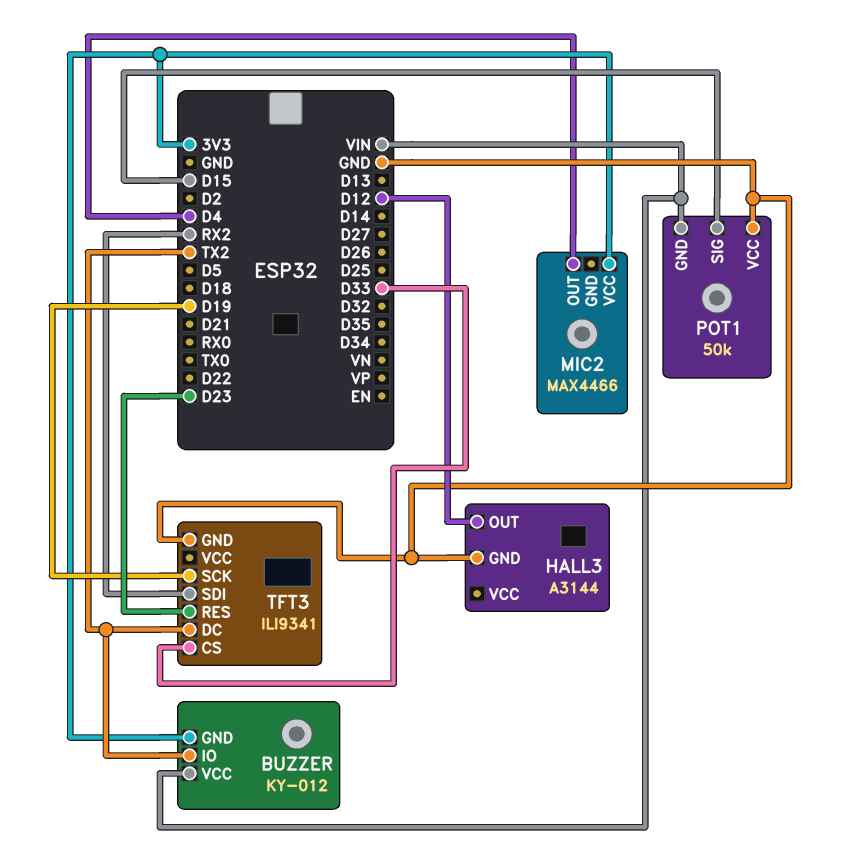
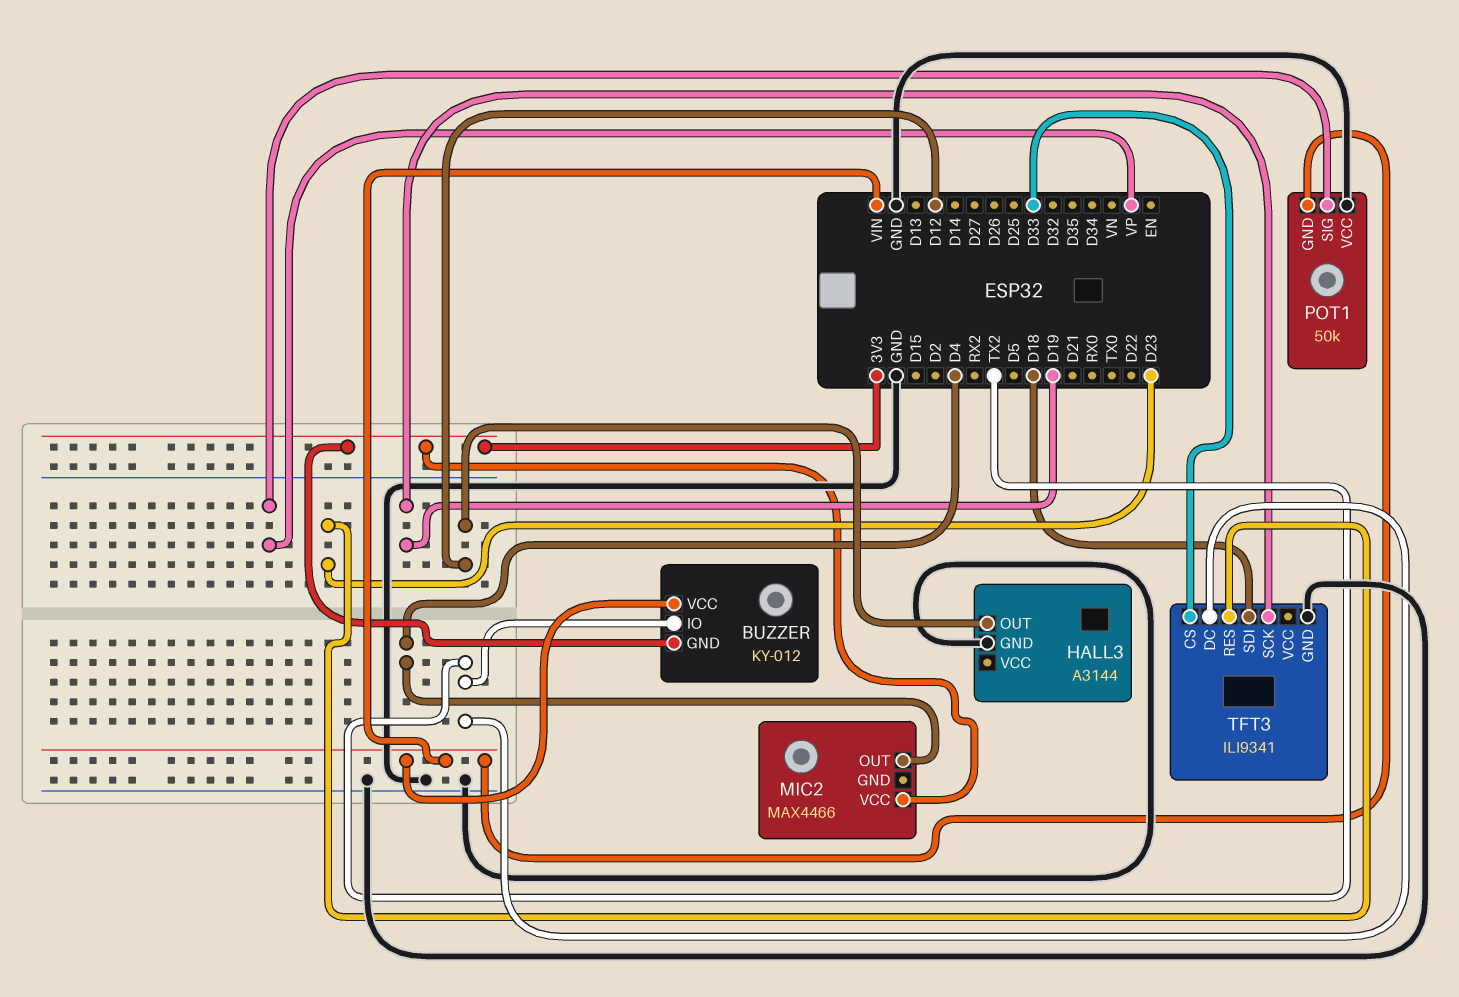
POT1 pin SIG: D15 -> VP
TFT3 pin SDI: RX2 -> D18

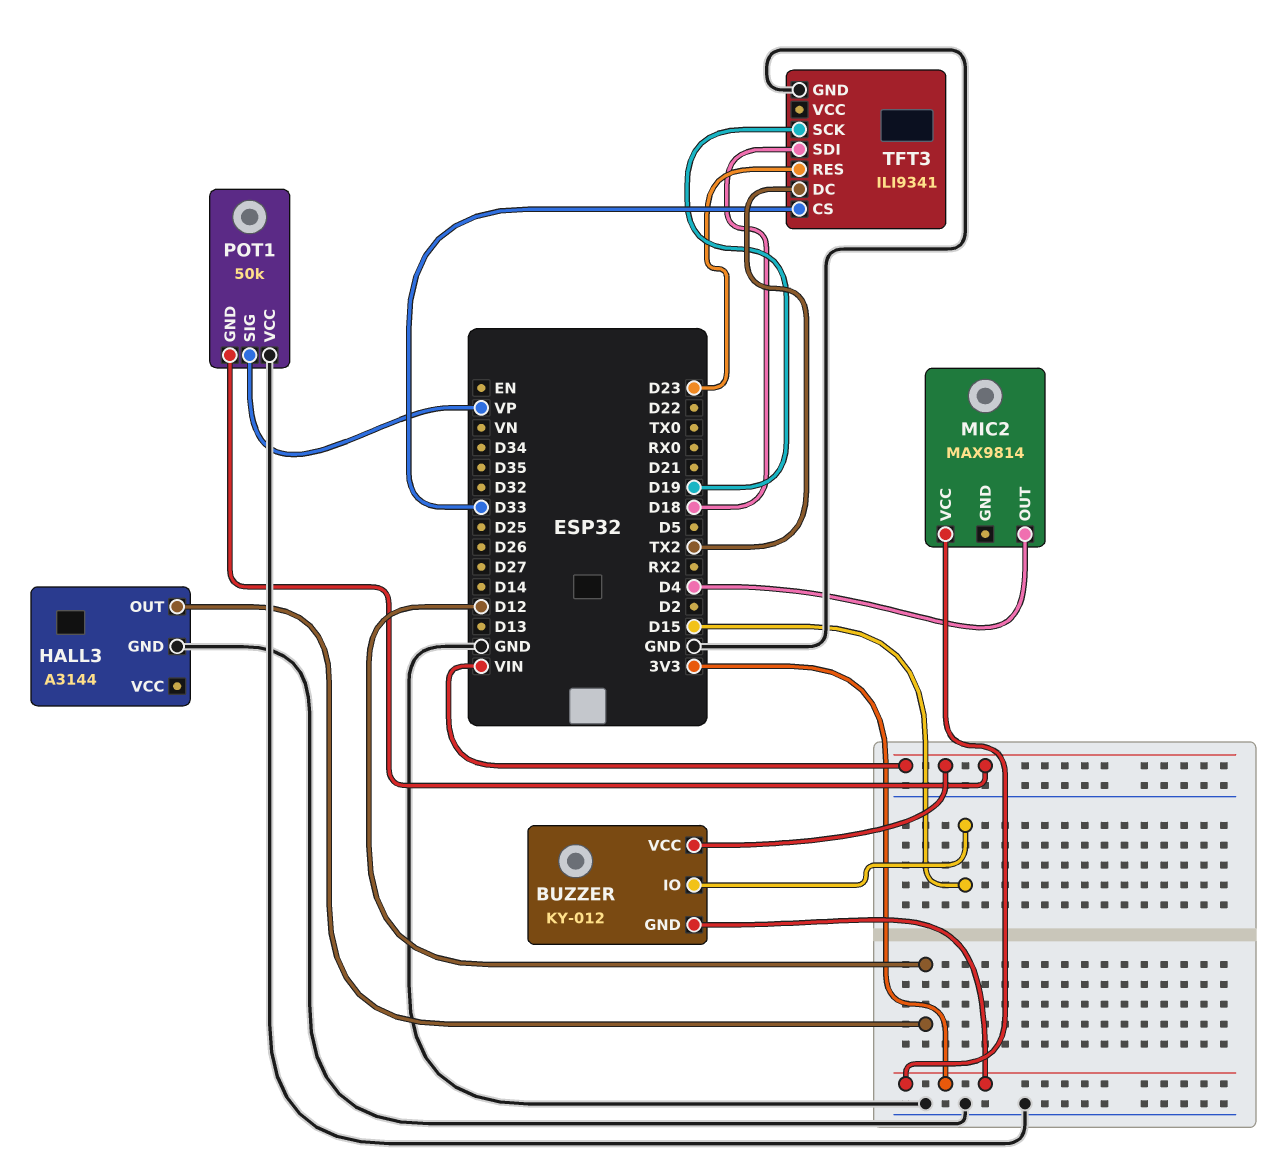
BUZZER pin IO: TX2 -> D15
MIC2: MAX4466 -> MAX9814

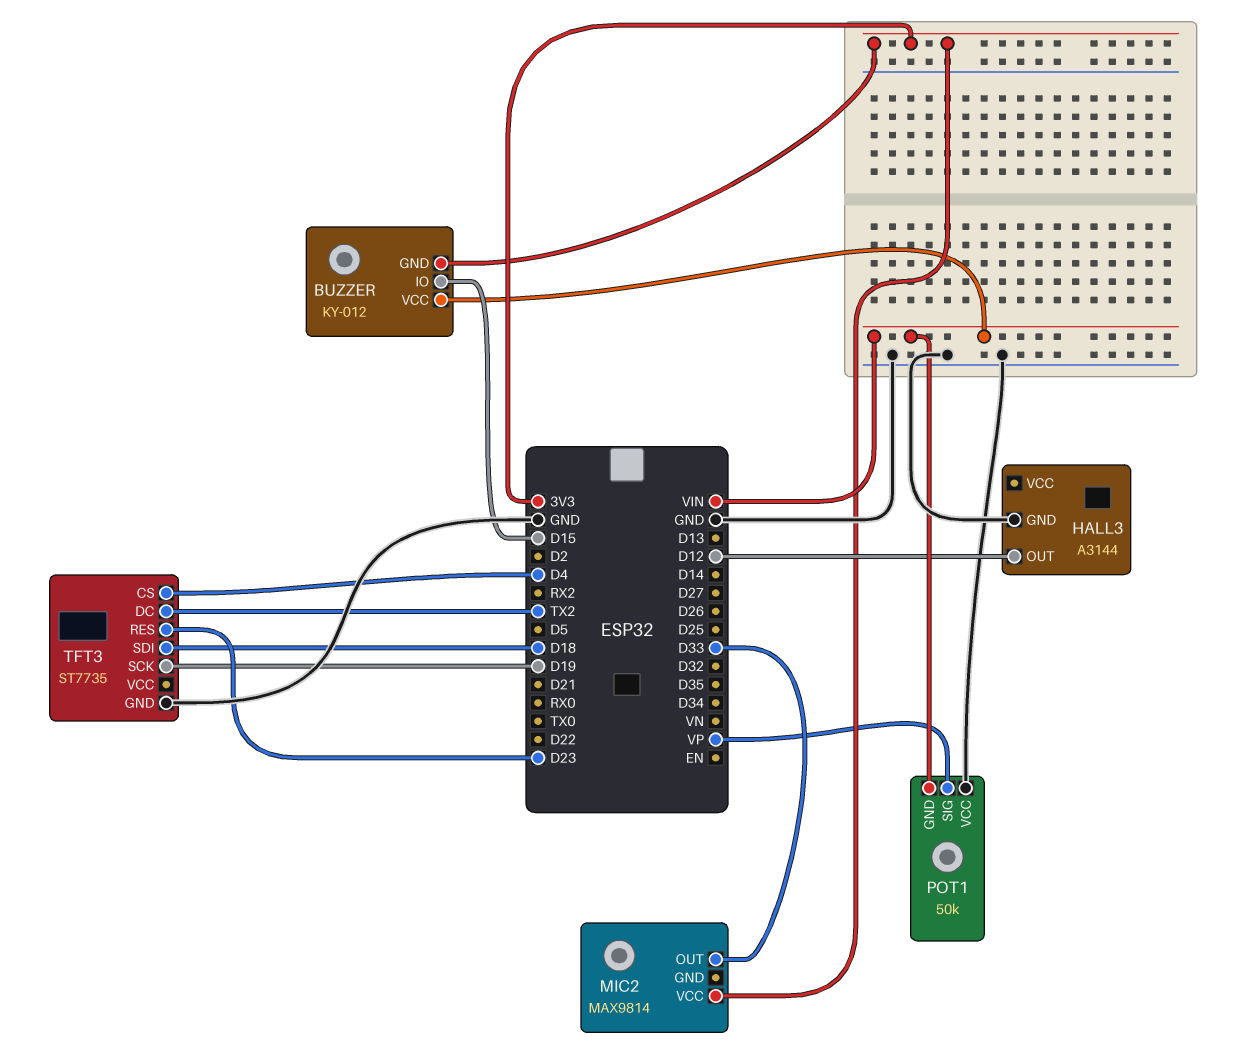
MIC2 pin OUT: D4 -> D33
TFT3: ILI9341 -> ST7735
TFT3 pin CS: D33 -> D4

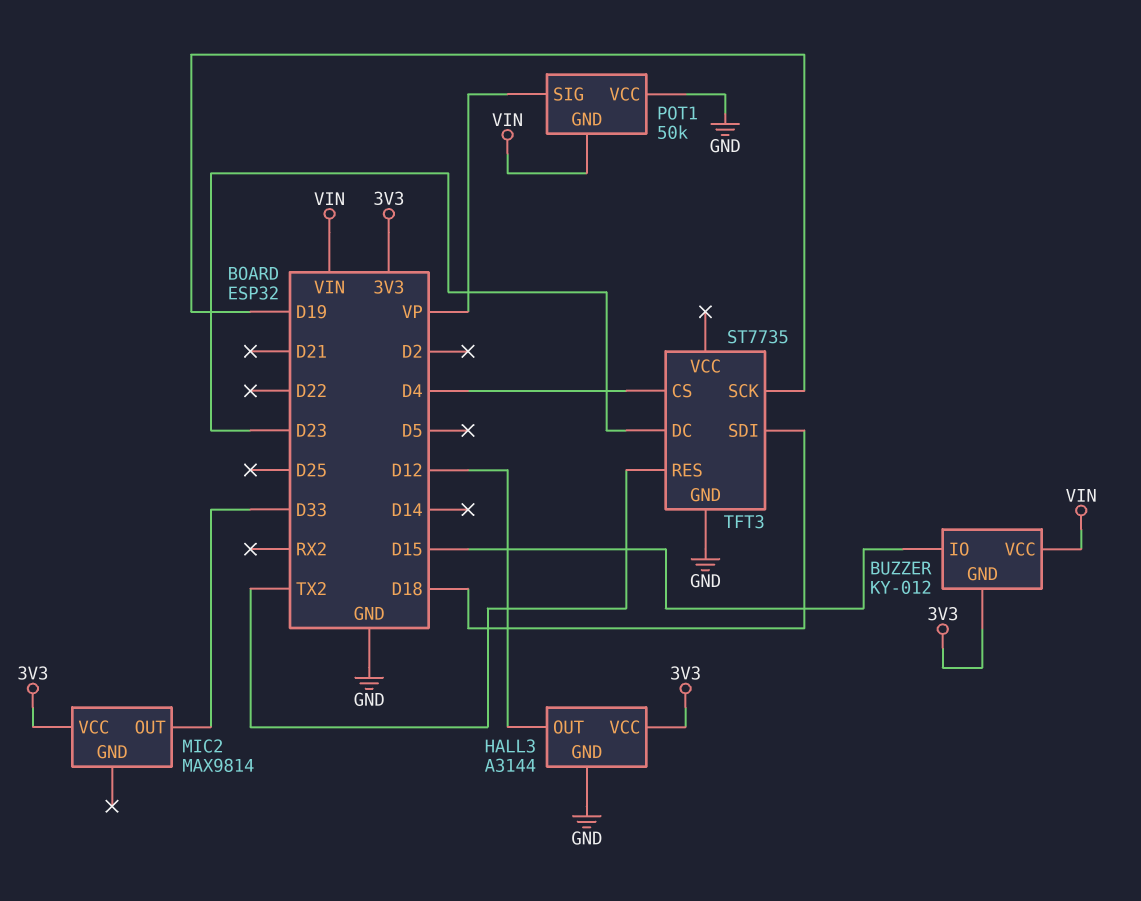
HALL3 pin VCC: none -> 3V3
TFT3 pin DC: TX2 -> D23
TFT3 pin RES: D23 -> TX2

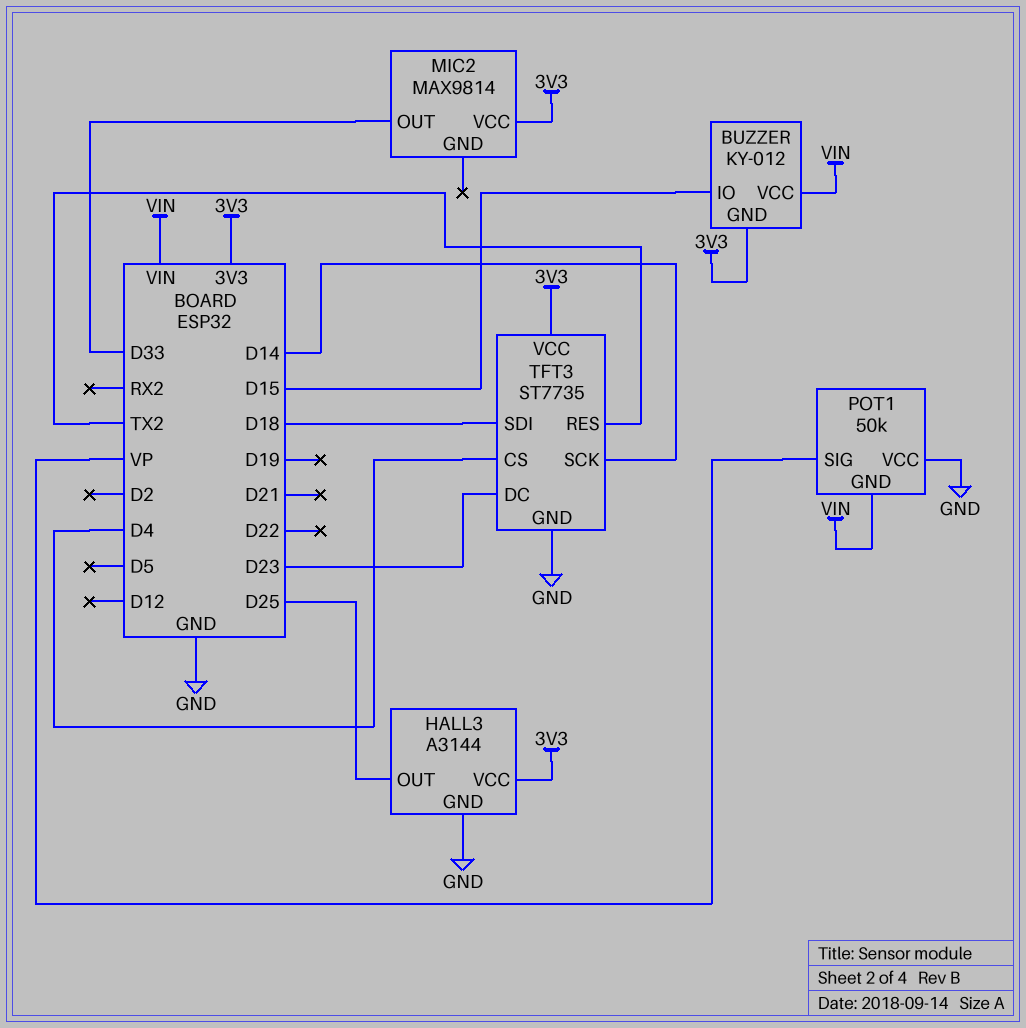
HALL3 pin OUT: D12 -> D25
TFT3 pin SCK: D19 -> D14
TFT3 pin VCC: none -> 3V3

